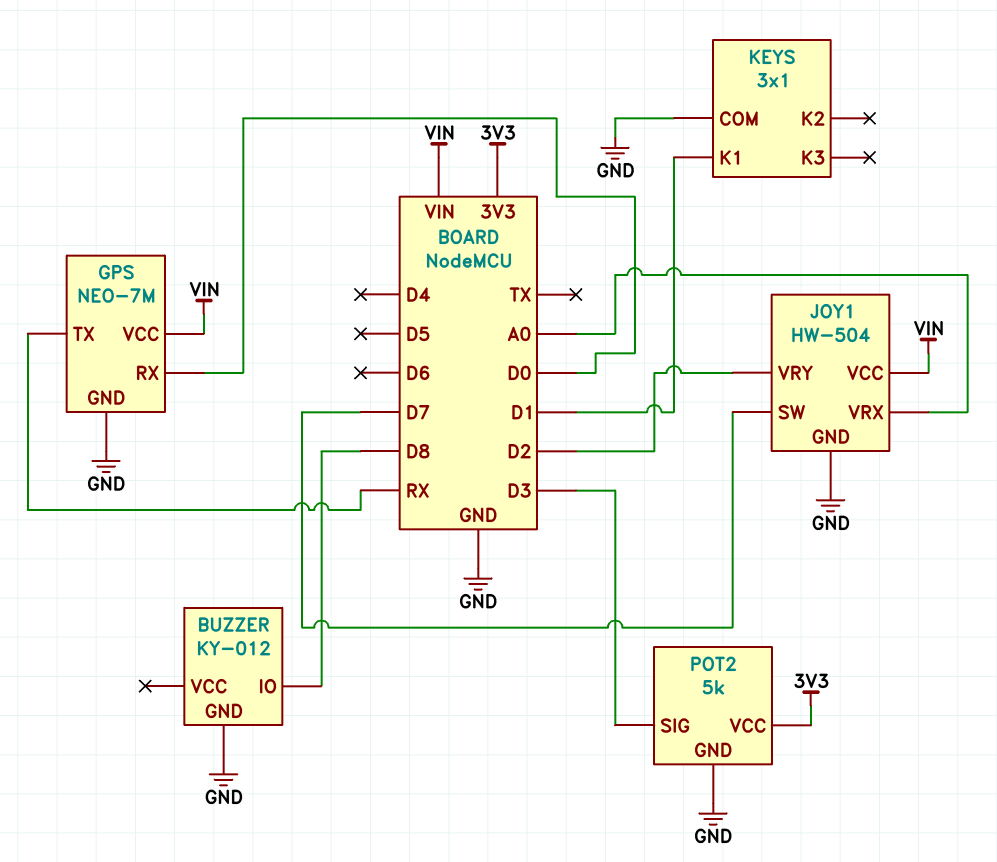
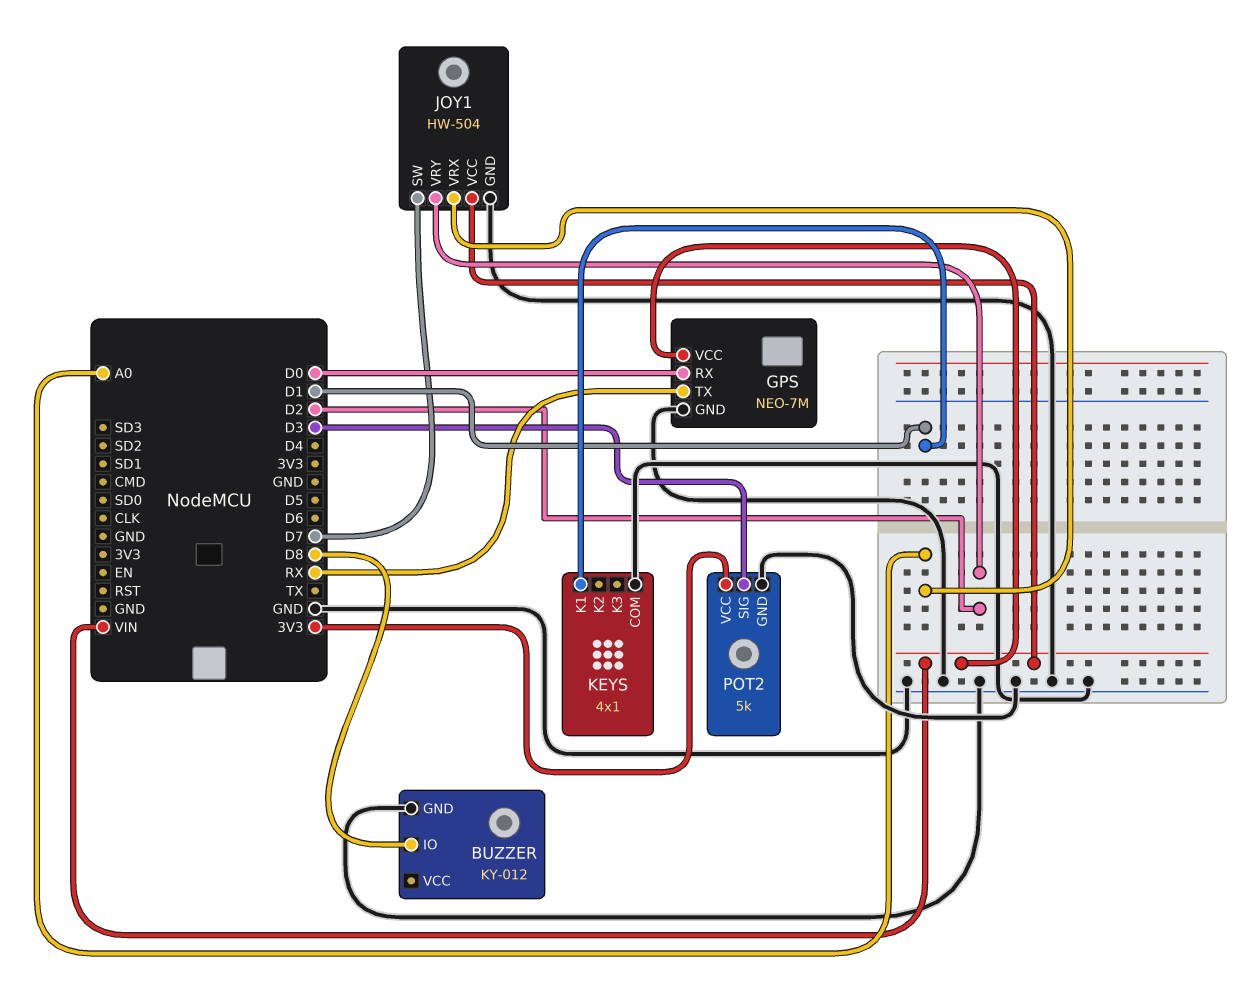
KEYS: 3x1 -> 4x1

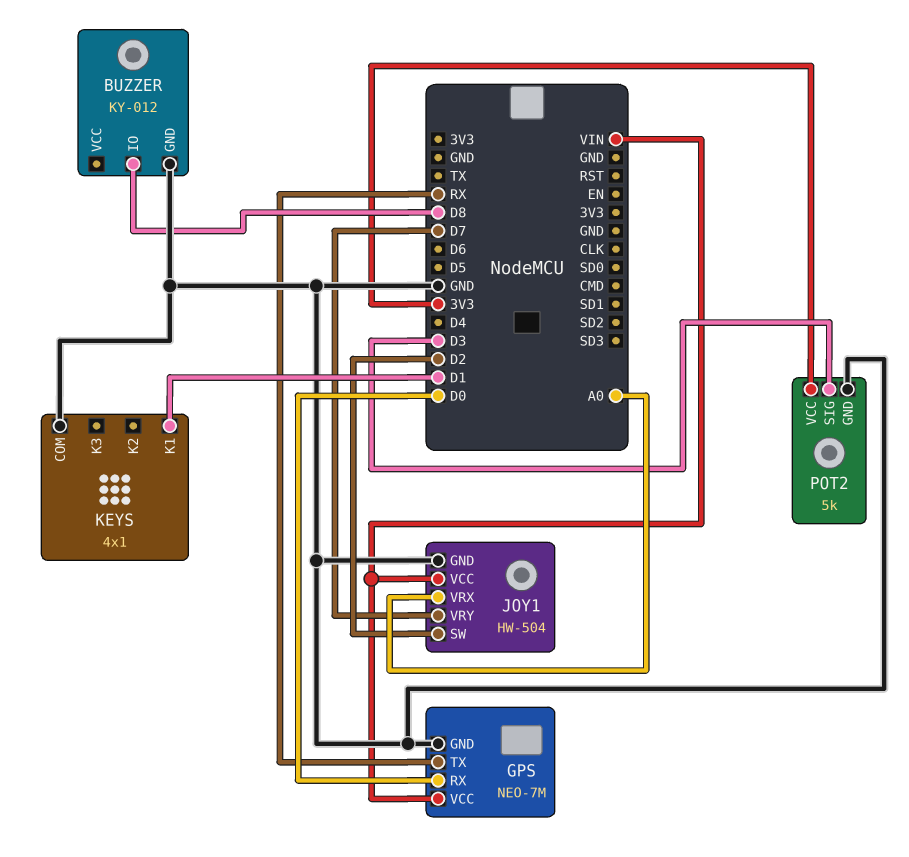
JOY1 pin SW: D7 -> D2
JOY1 pin VRY: D2 -> D7

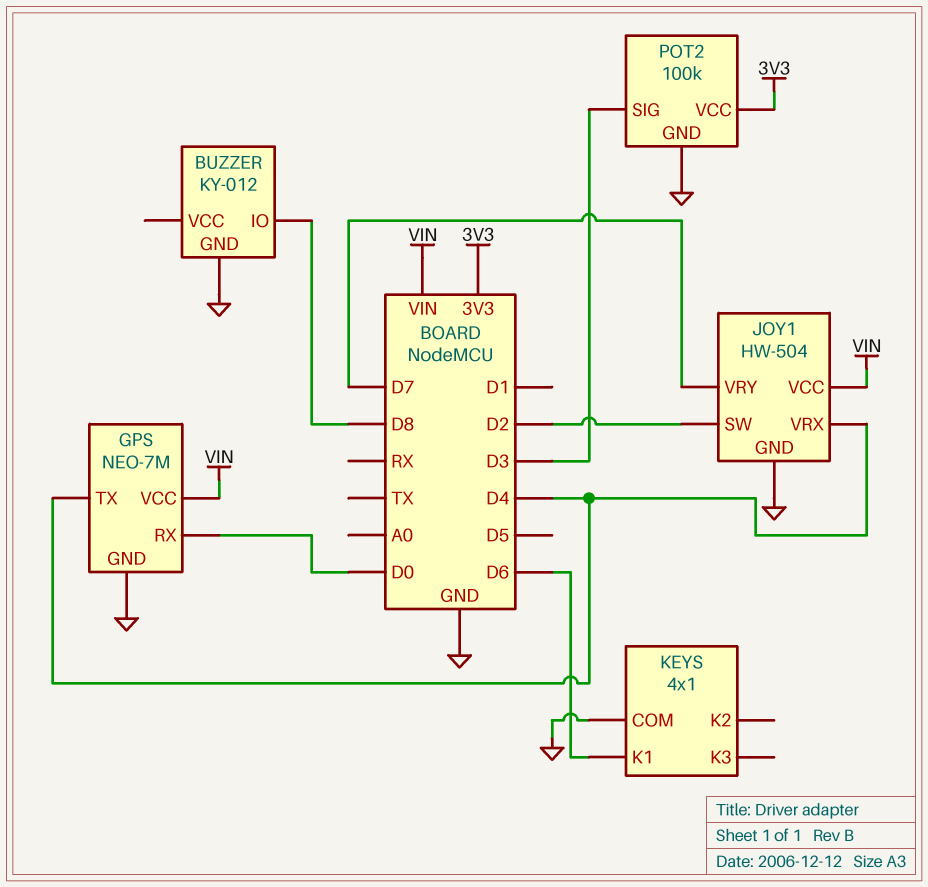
GPS pin TX: RX -> D4
JOY1 pin VRX: A0 -> D4
KEYS pin K1: D1 -> D6
POT2: 5k -> 100k

